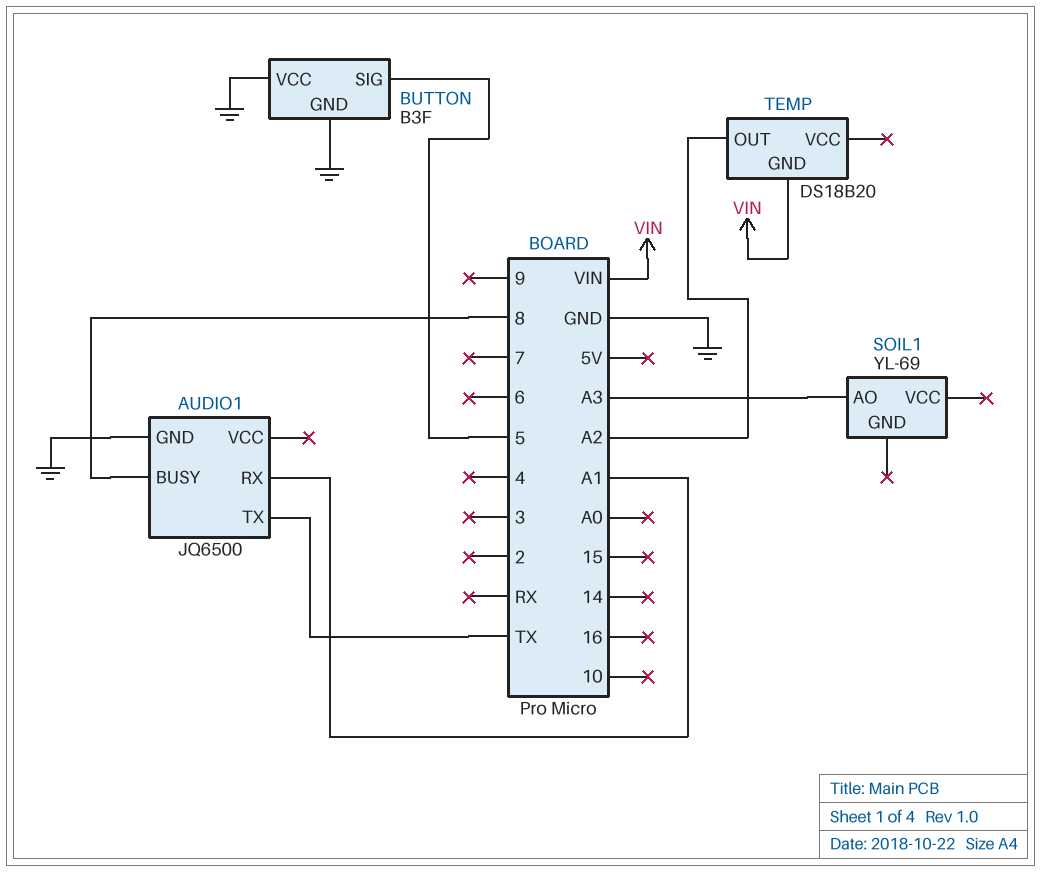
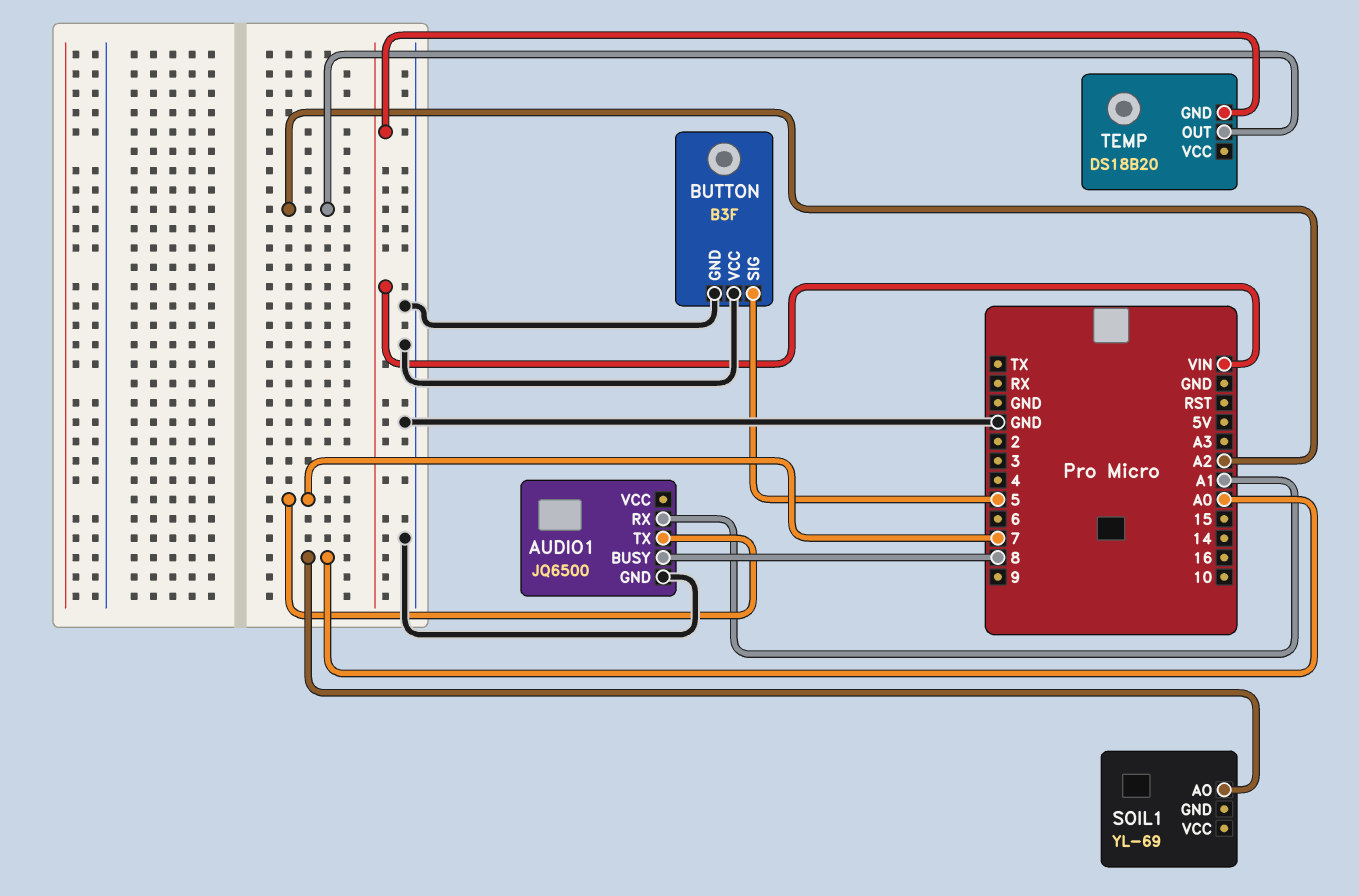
AUDIO1 pin TX: TX -> 7
SOIL1 pin AO: A3 -> A0

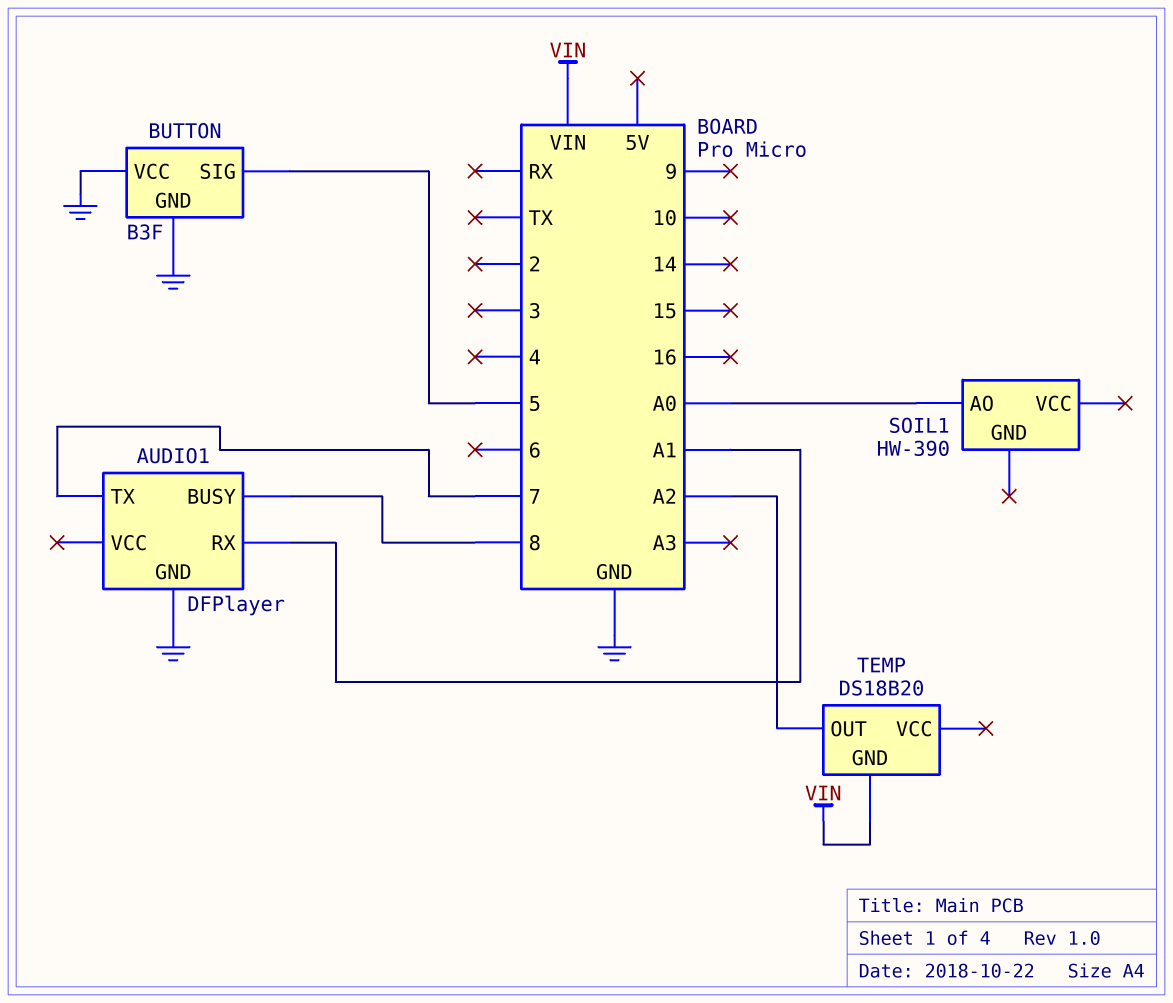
AUDIO1: JQ6500 -> DFPlayer
SOIL1: YL-69 -> HW-390

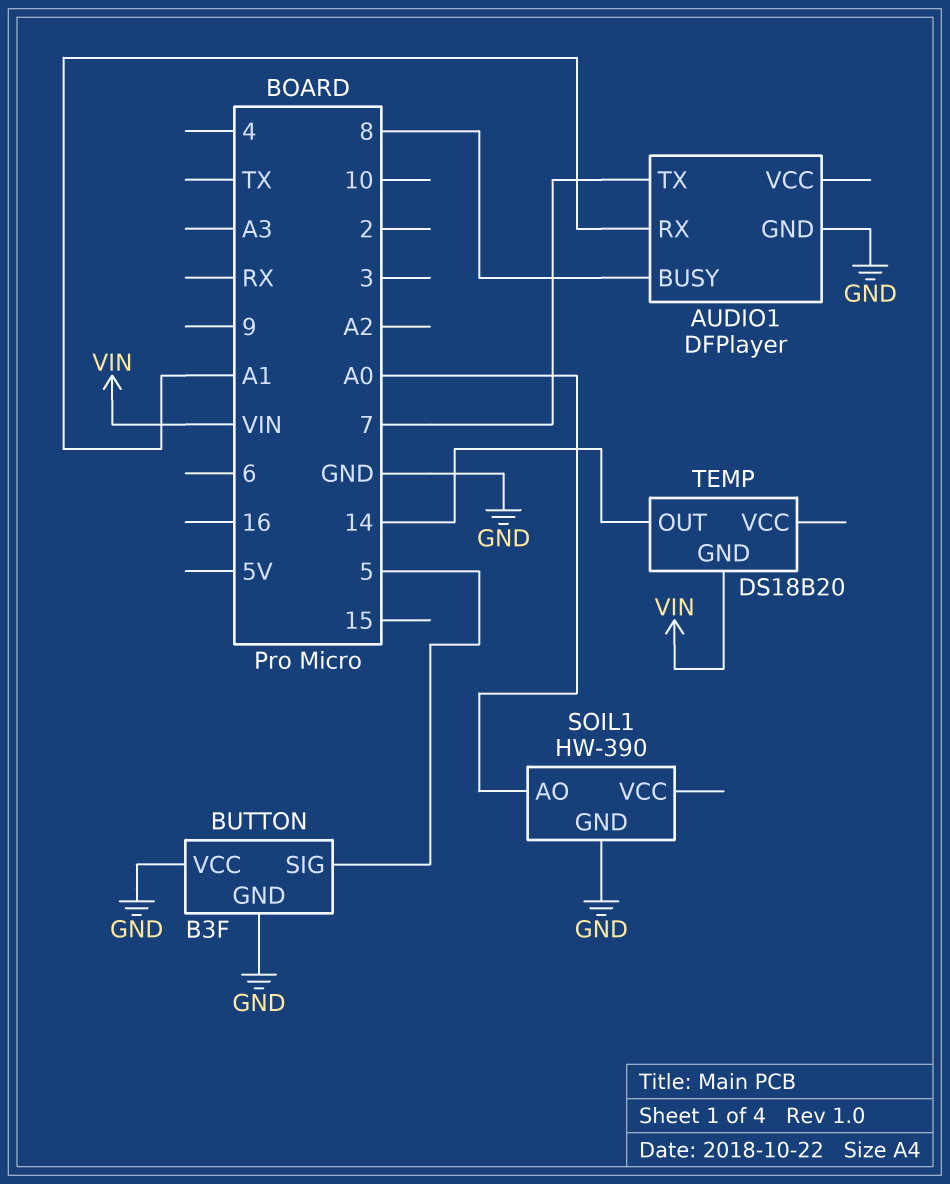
SOIL1 pin GND: none -> GND
TEMP pin OUT: A2 -> 14

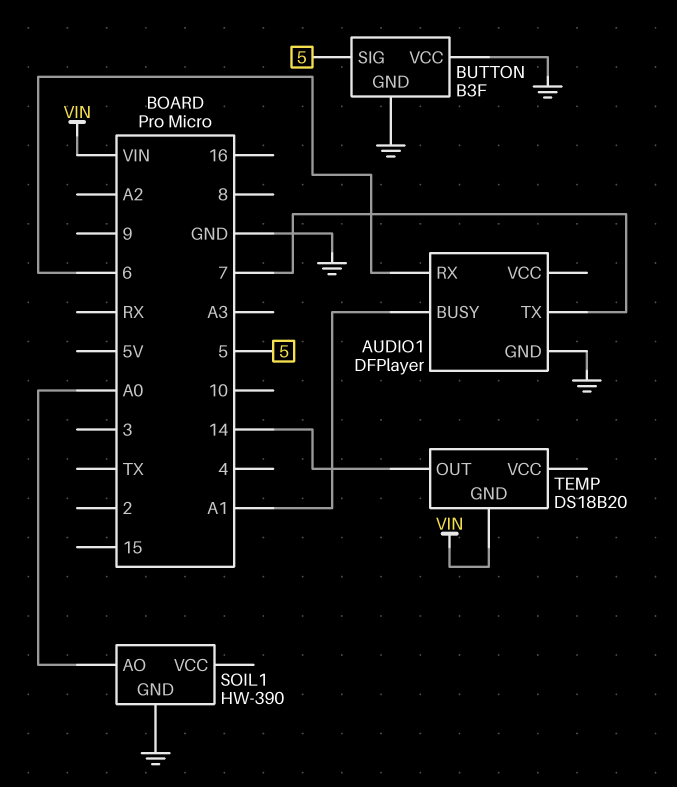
AUDIO1 pin BUSY: 8 -> A1
AUDIO1 pin RX: A1 -> 6

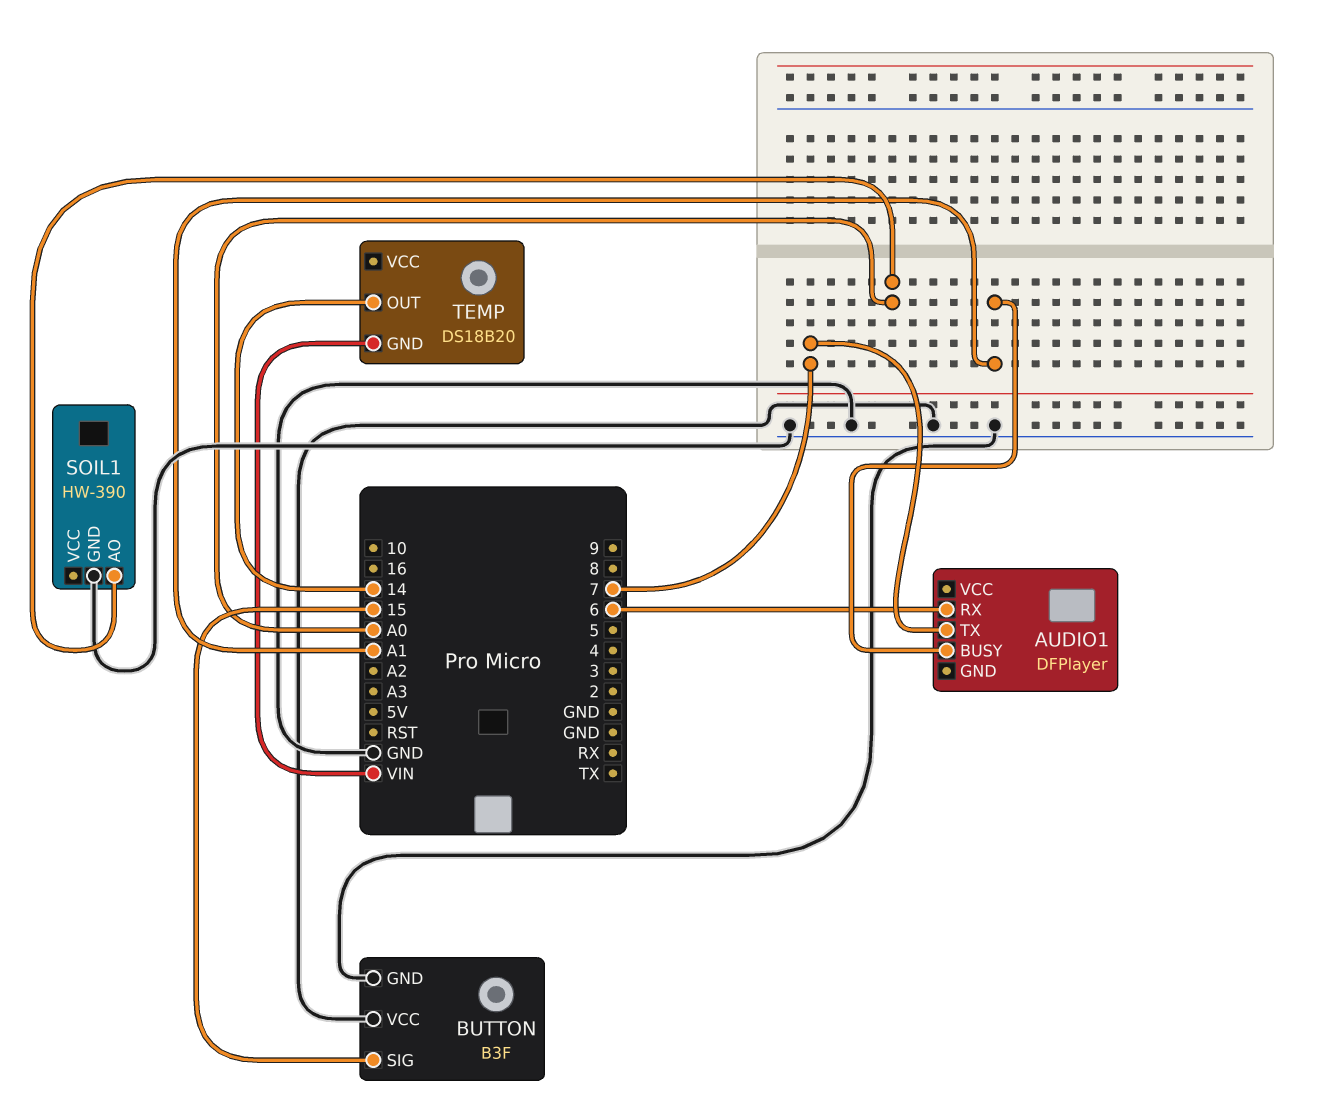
AUDIO1 pin GND: GND -> none
BUTTON pin SIG: 5 -> 15

